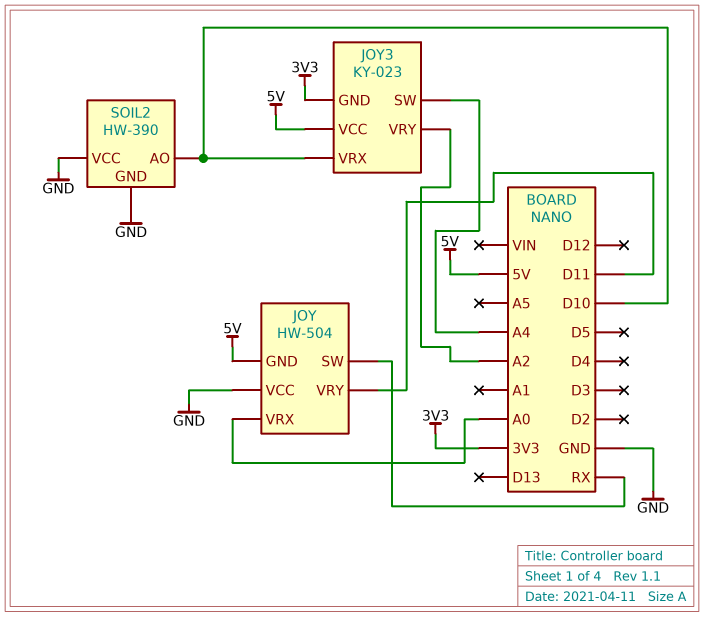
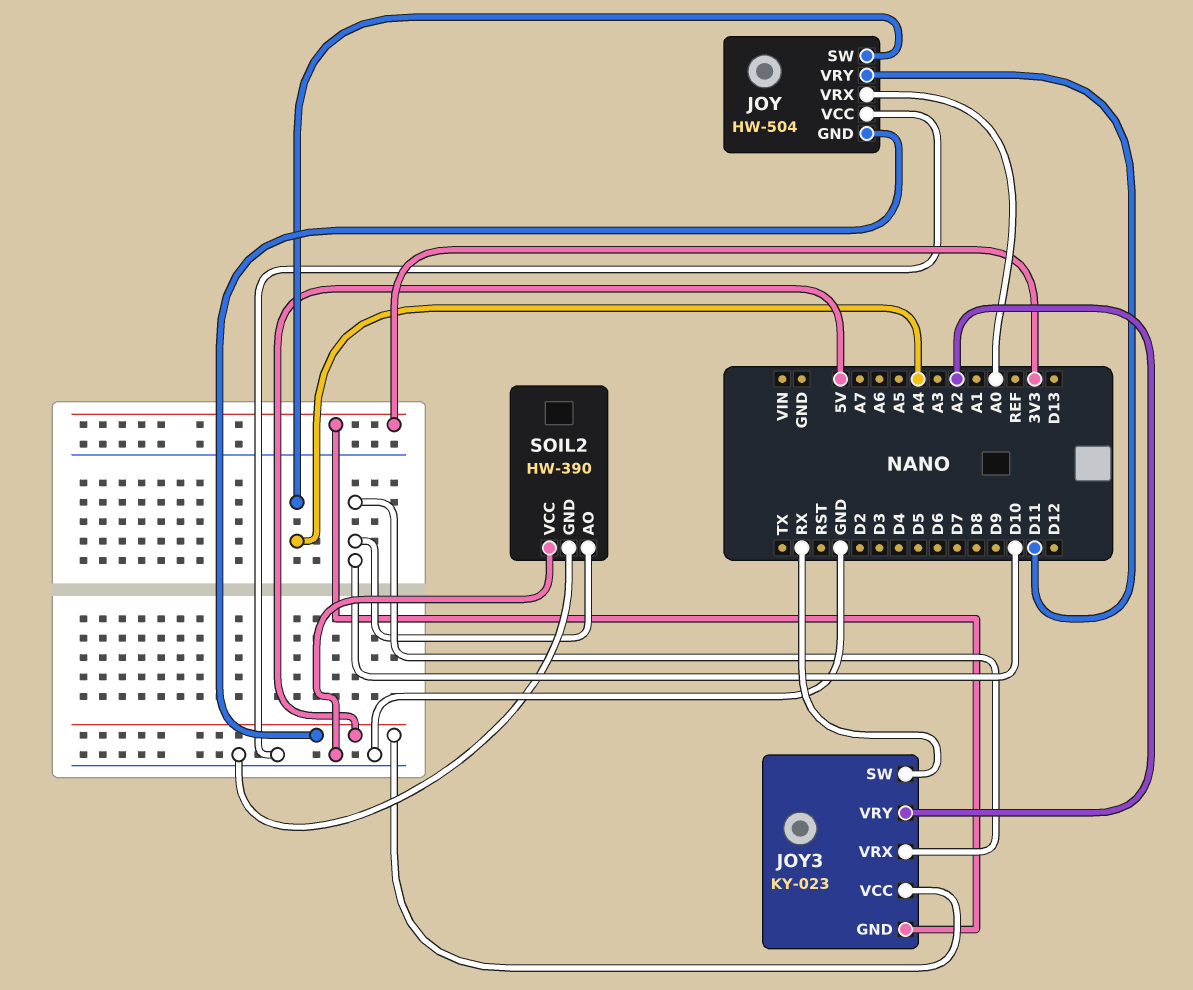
JOY pin SW: RX -> A4
JOY3 pin SW: A4 -> RX

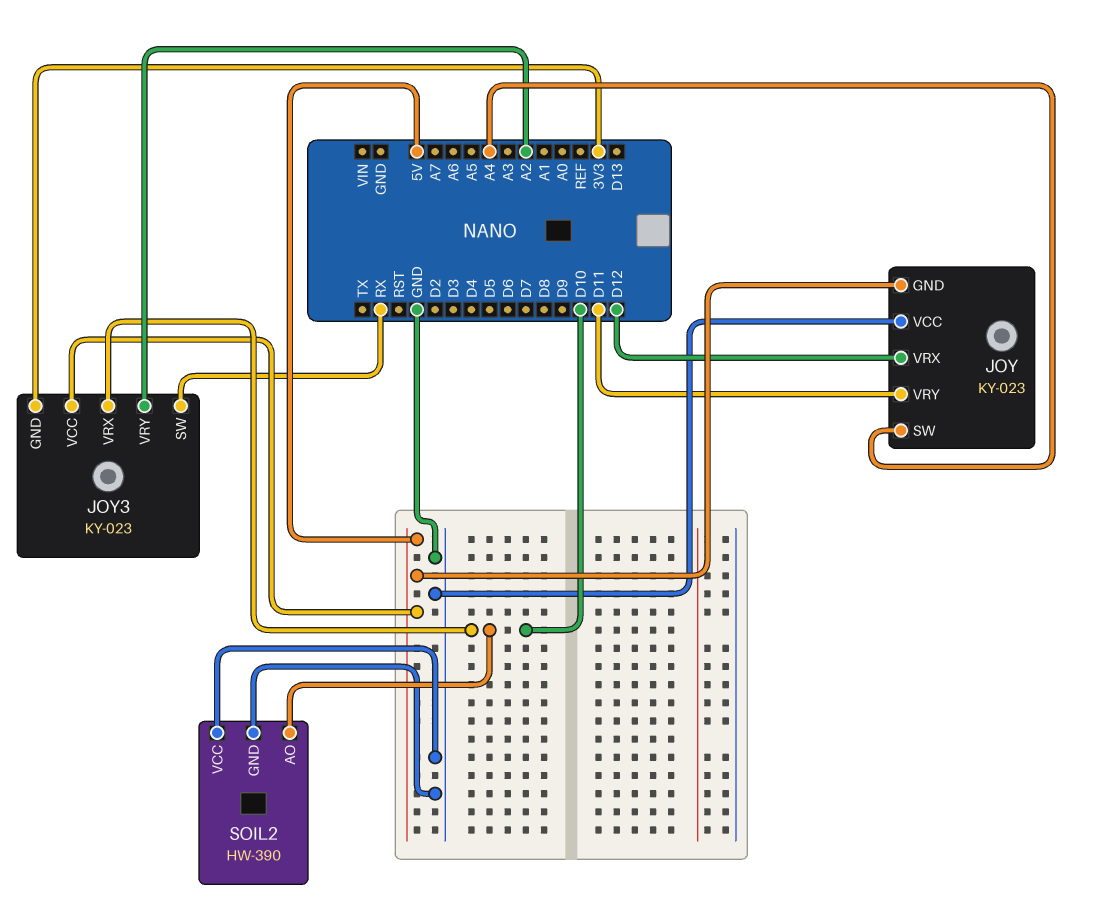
JOY: HW-504 -> KY-023
JOY pin VRX: A0 -> D12

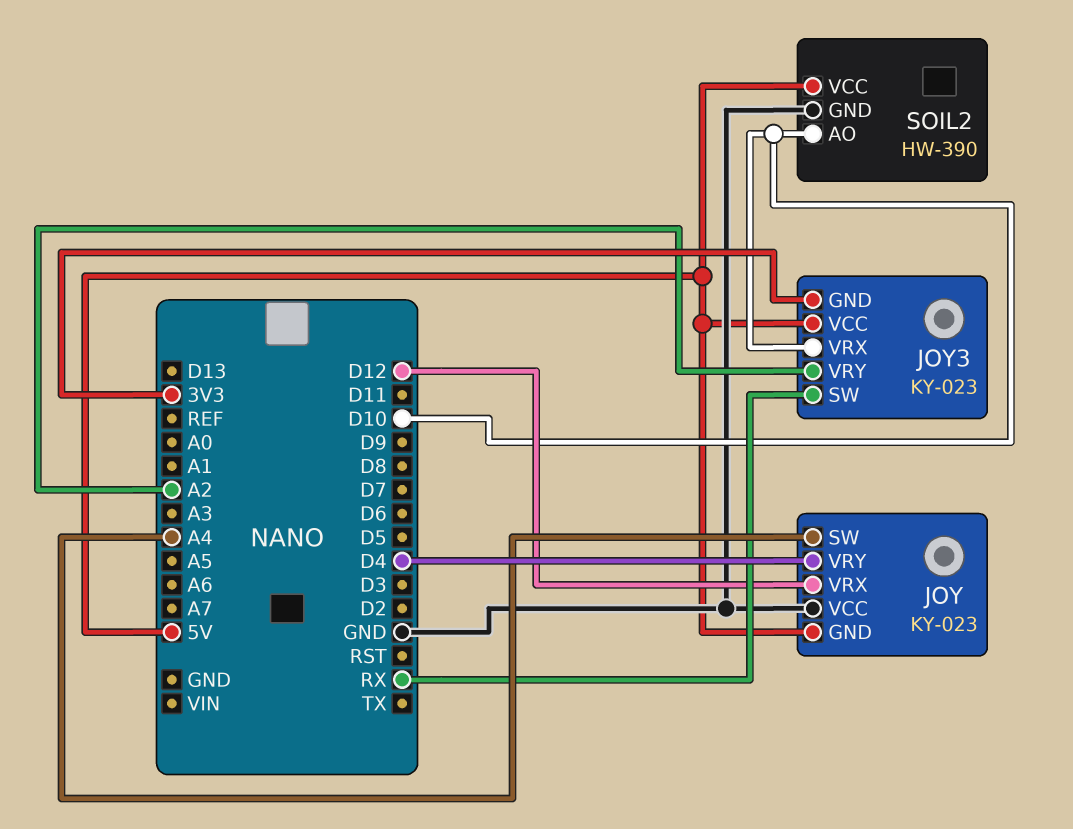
JOY pin VRY: D11 -> D4
SOIL2 pin VCC: GND -> 5V

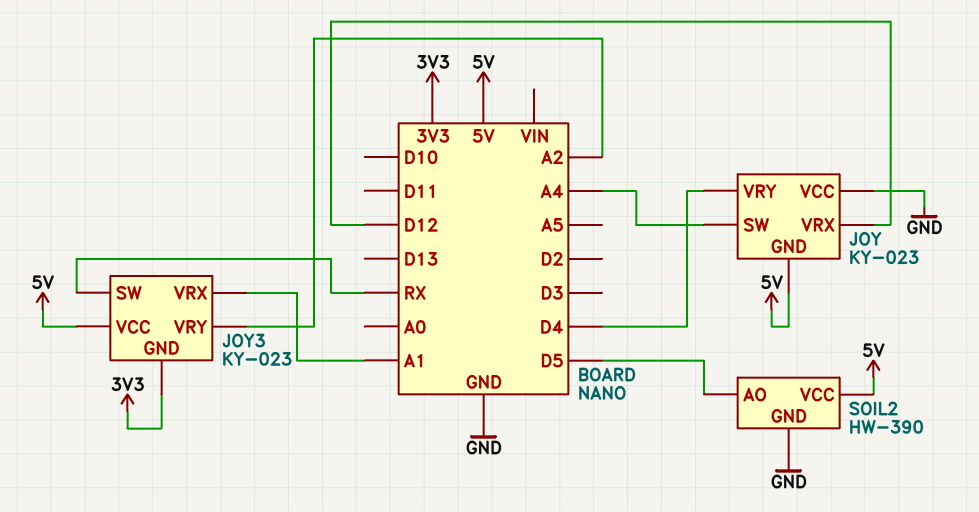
JOY3 pin VRX: D10 -> A1
SOIL2 pin AO: D10 -> D5

